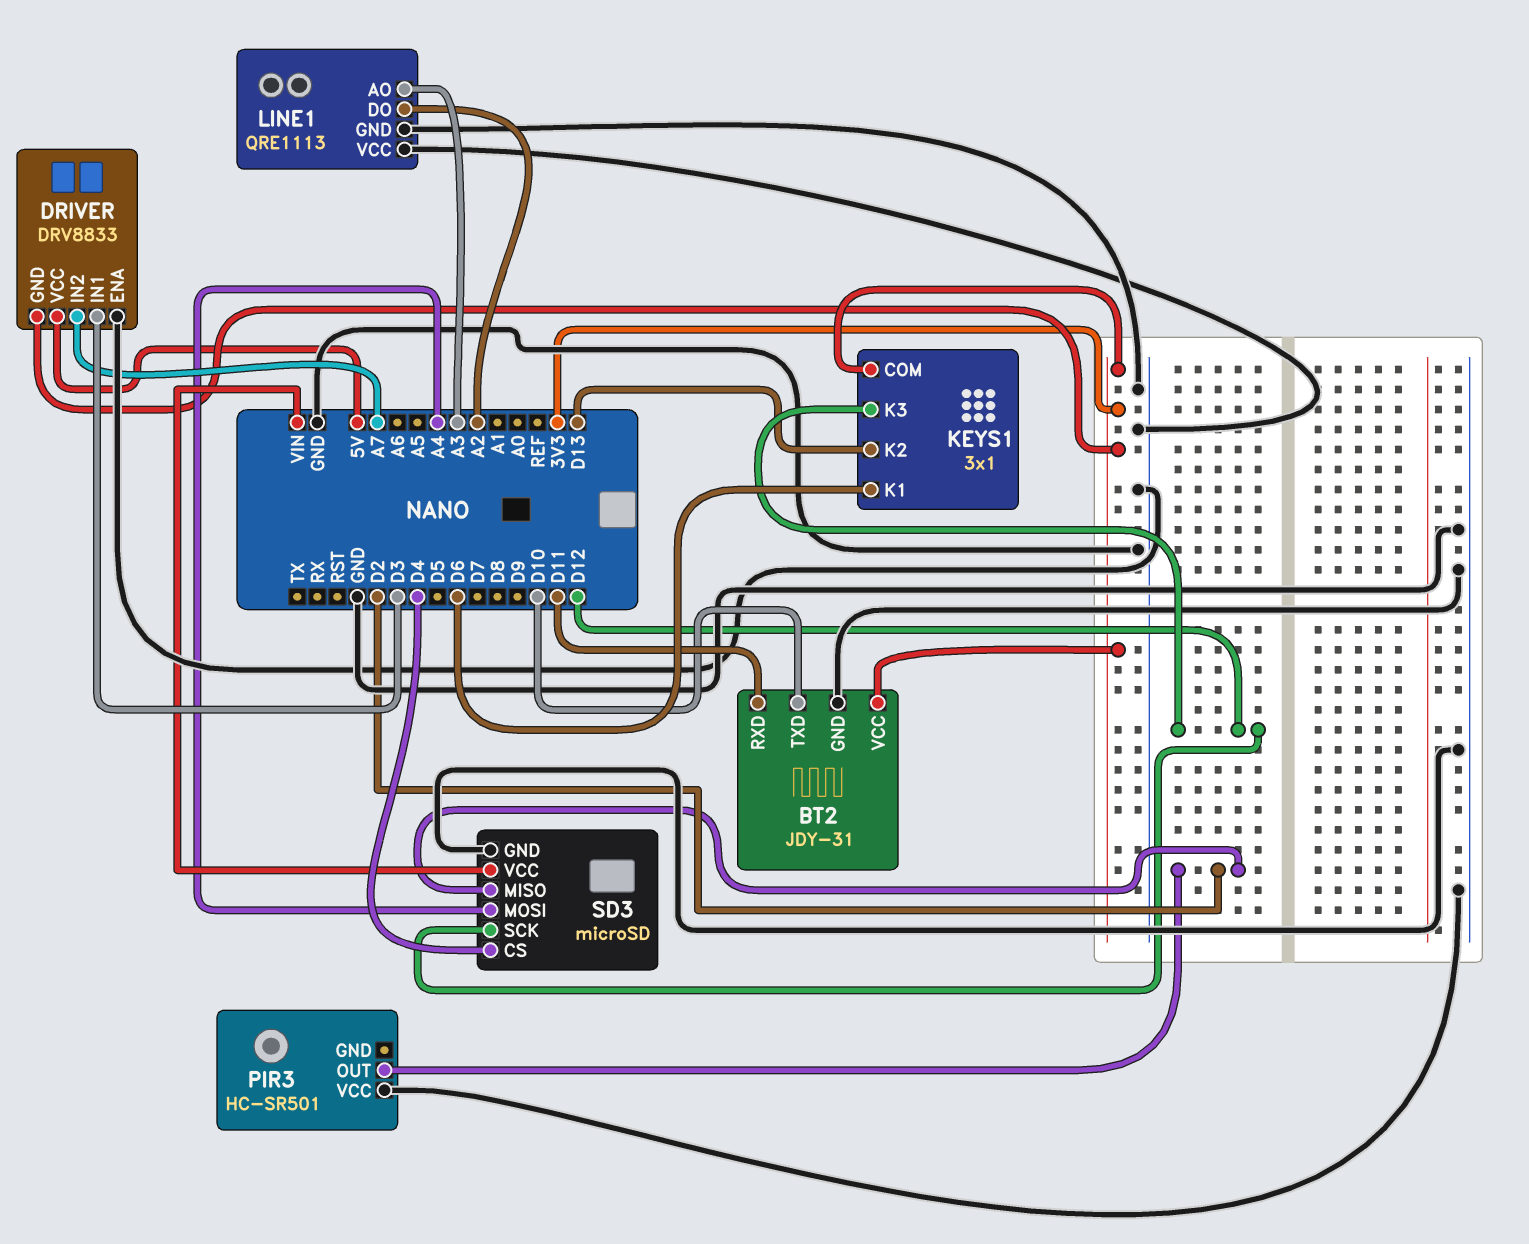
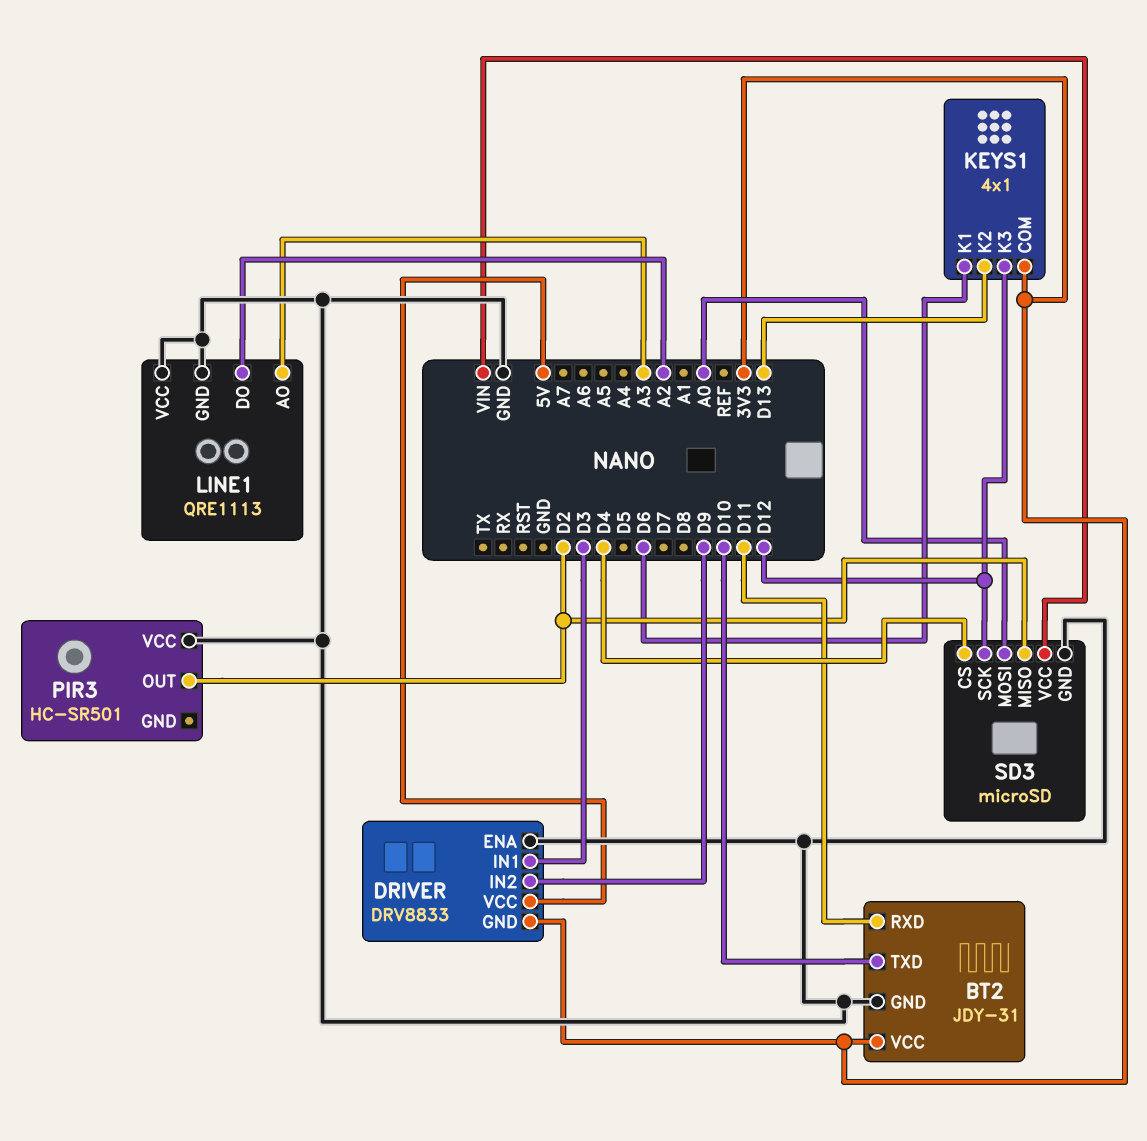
DRIVER pin IN2: A7 -> D9
KEYS1: 3x1 -> 4x1
SD3 pin MOSI: A4 -> A0

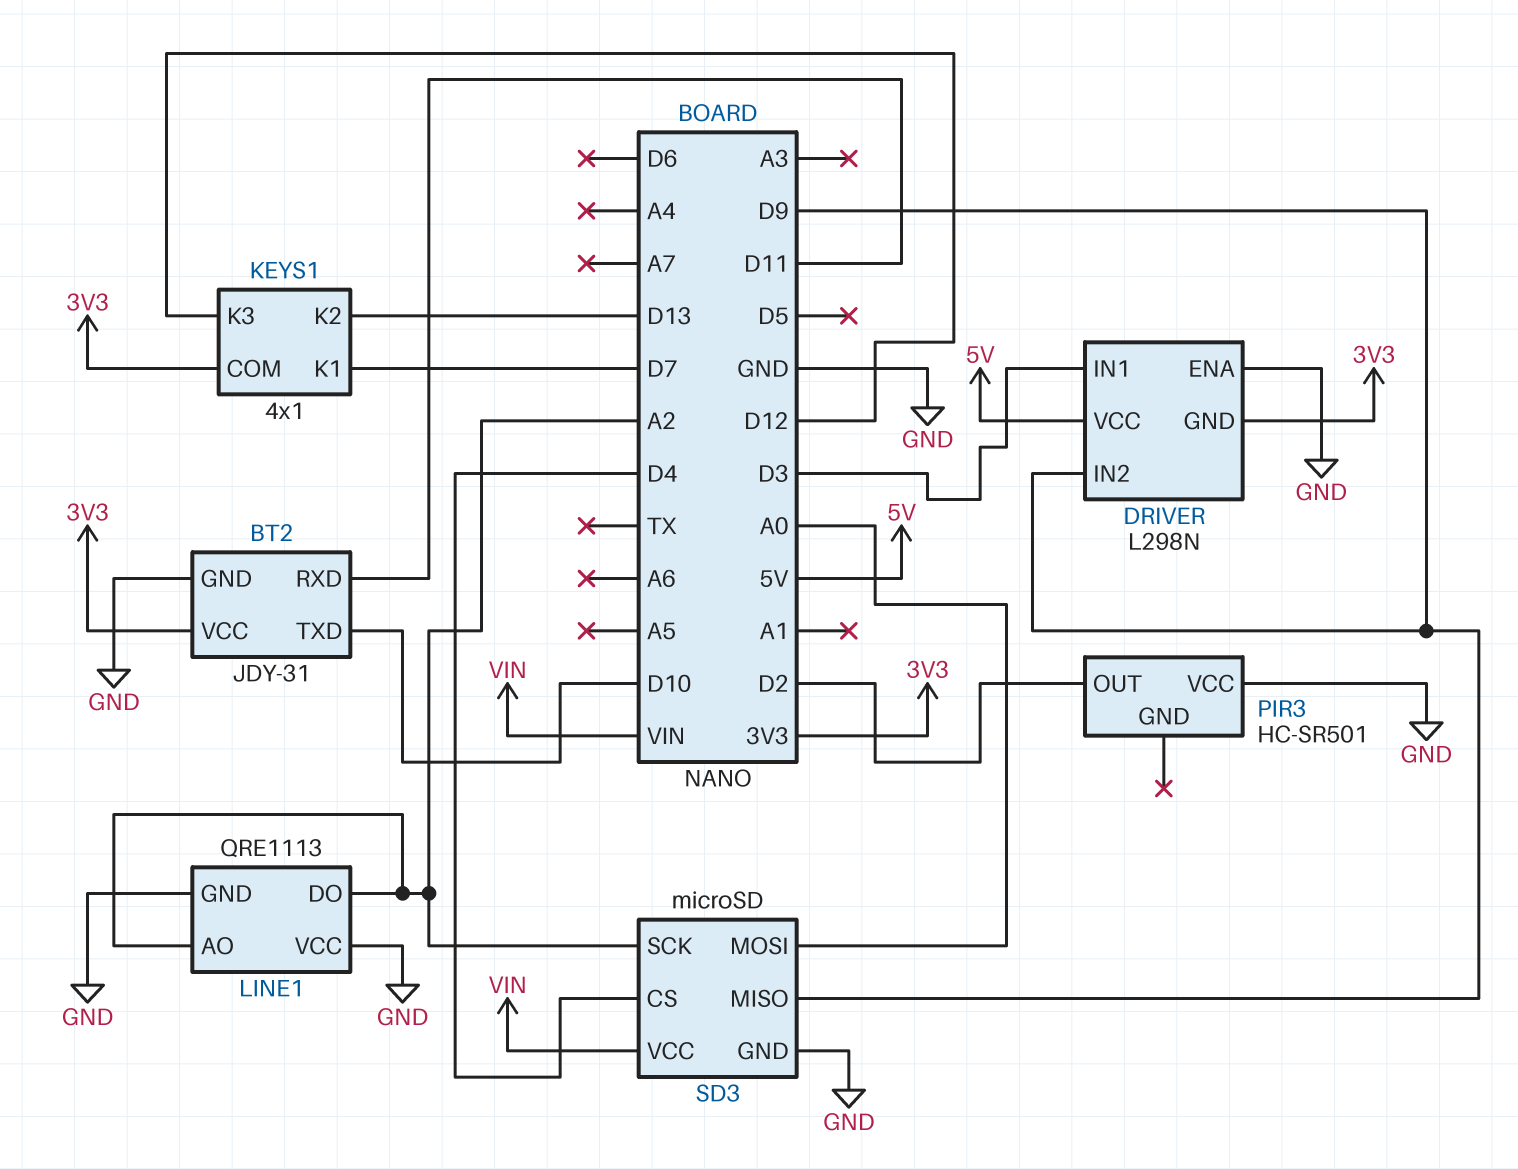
DRIVER: DRV8833 -> L298N
KEYS1 pin K1: D6 -> D7
LINE1 pin AO: A3 -> A2
SD3 pin MISO: D2 -> D9
SD3 pin SCK: D12 -> A2

